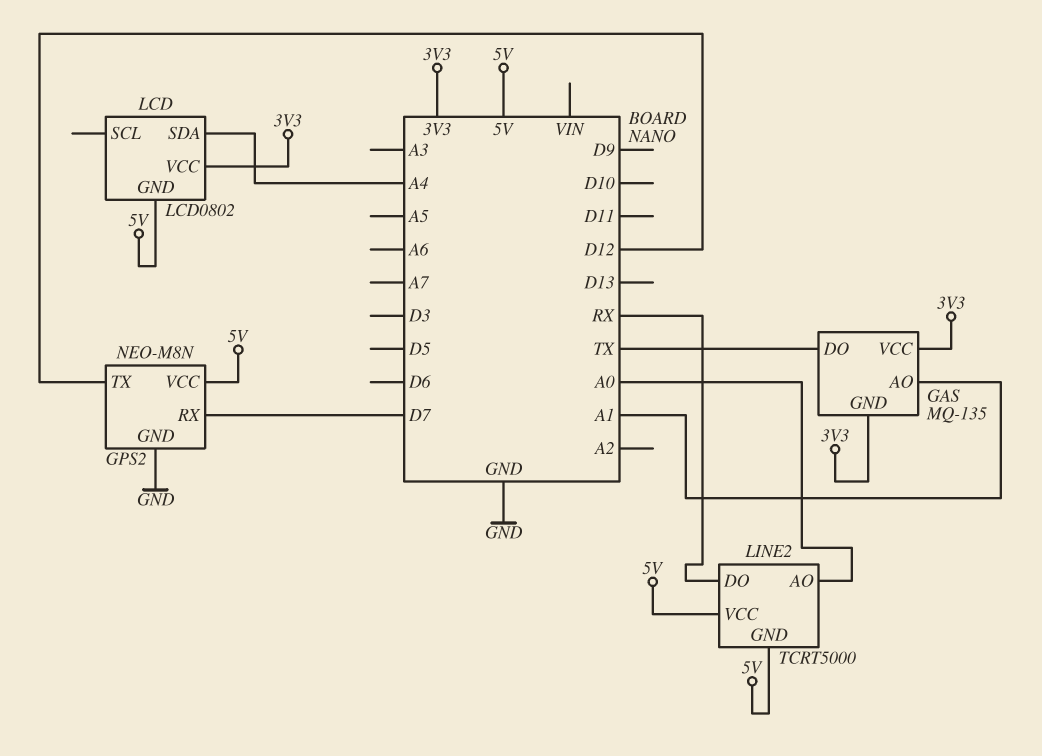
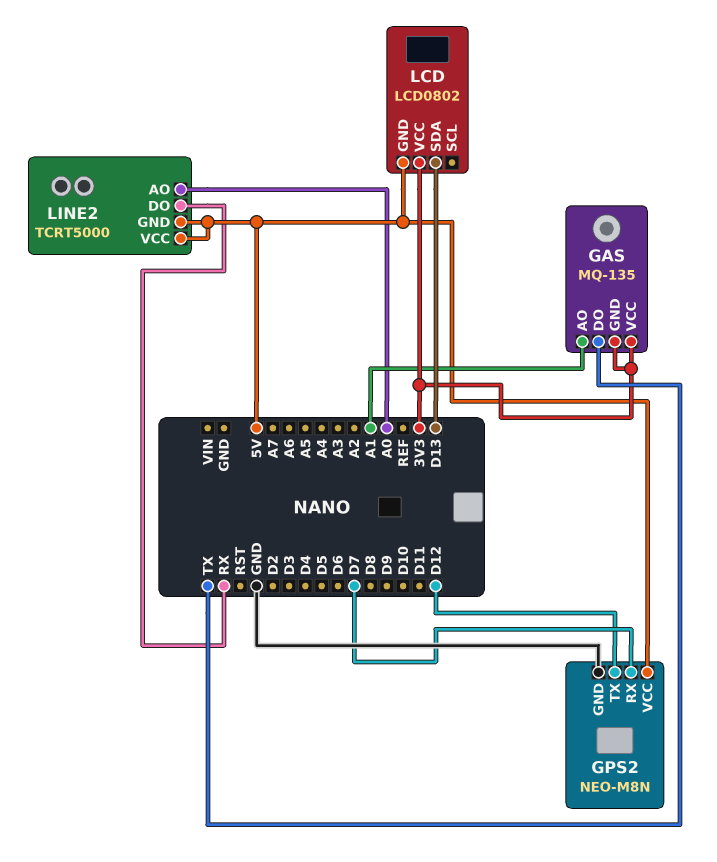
LCD pin SDA: A4 -> D13

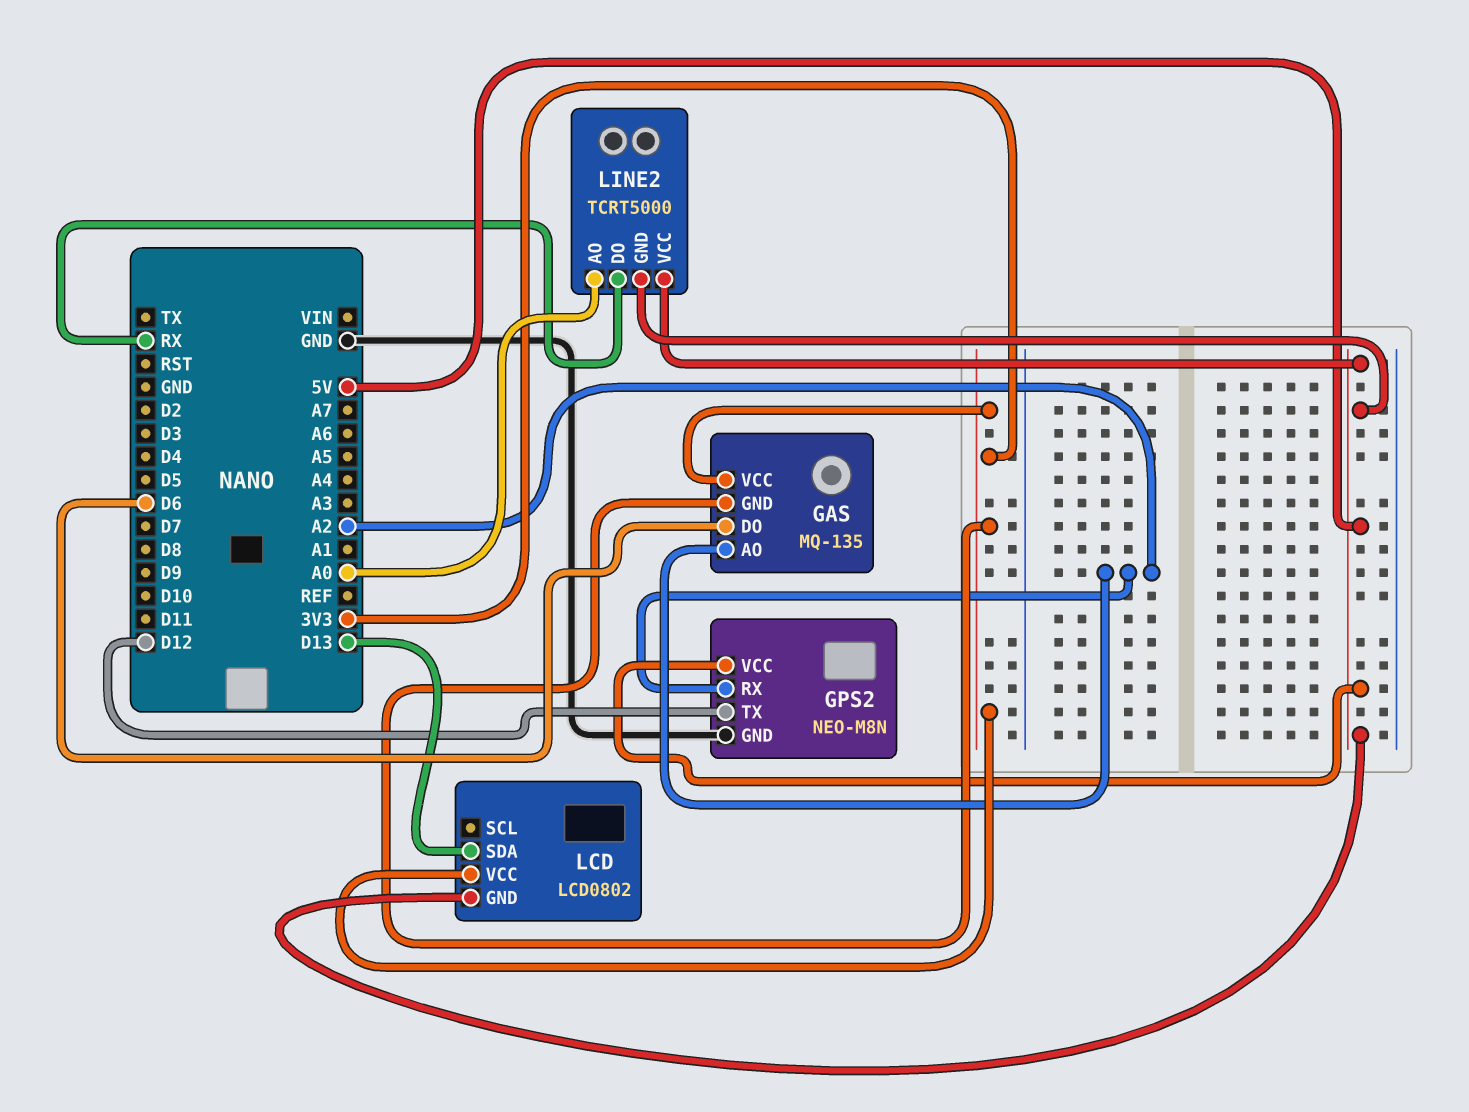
GAS pin AO: A1 -> A2
GAS pin DO: TX -> D6
GPS2 pin RX: D7 -> A2

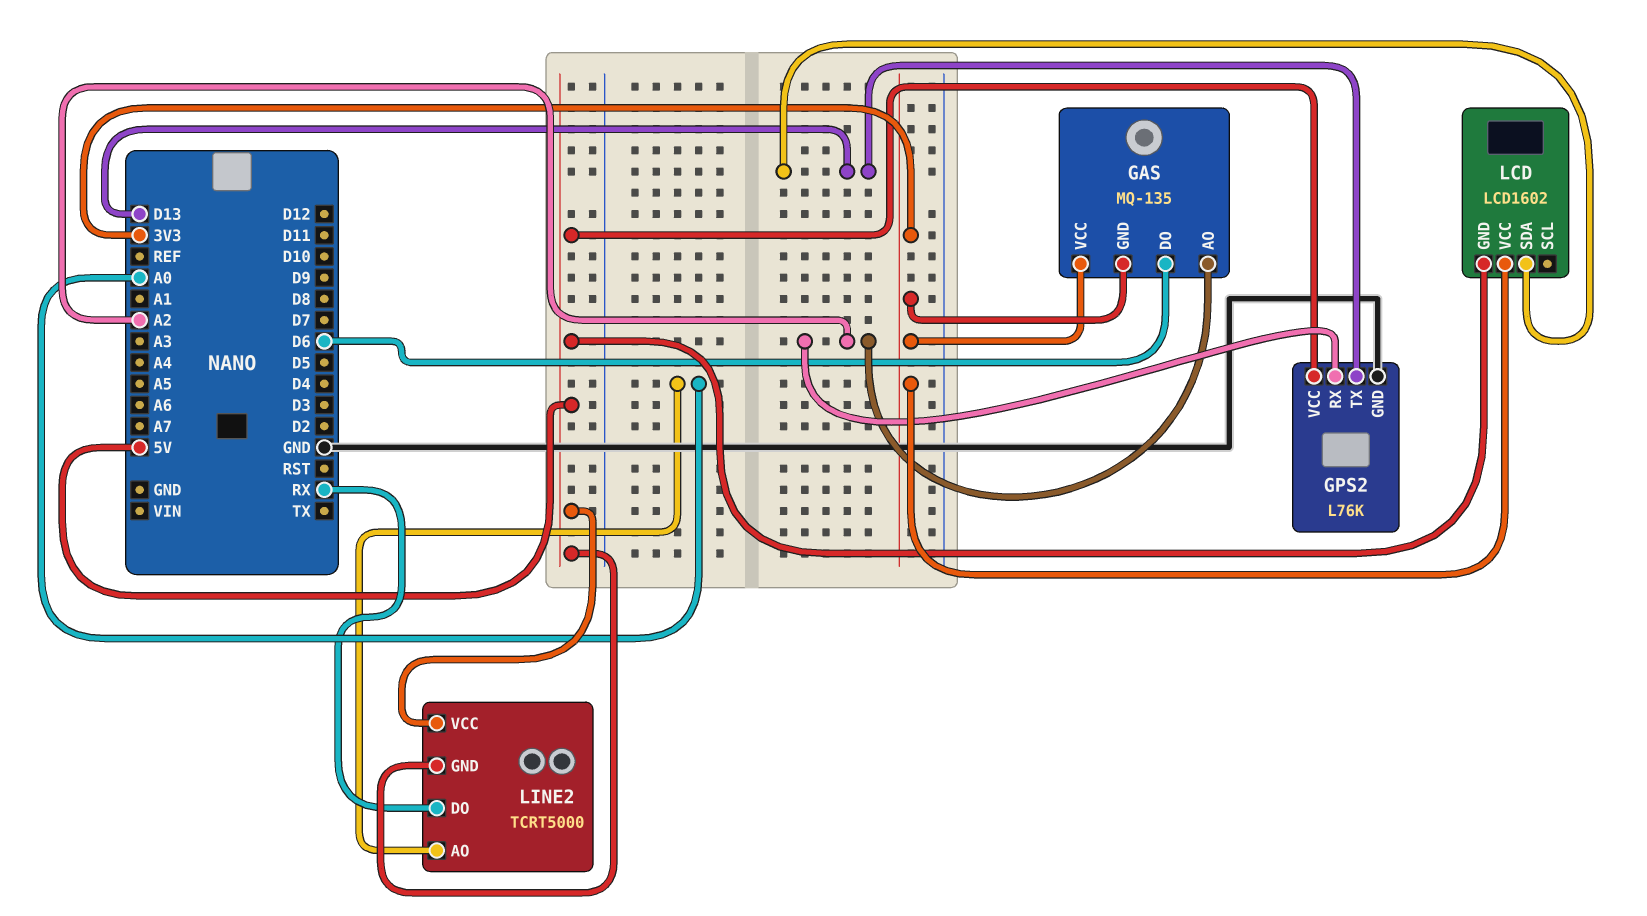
GPS2: NEO-M8N -> L76K
GPS2 pin TX: D12 -> D13
LCD: LCD0802 -> LCD1602

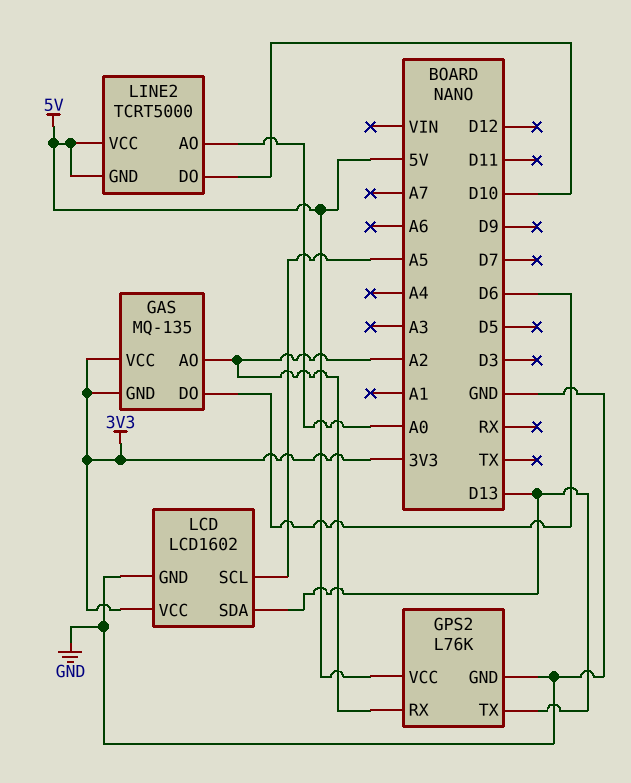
LCD pin GND: 5V -> GND
LCD pin SCL: none -> A5
LINE2 pin DO: RX -> D10

